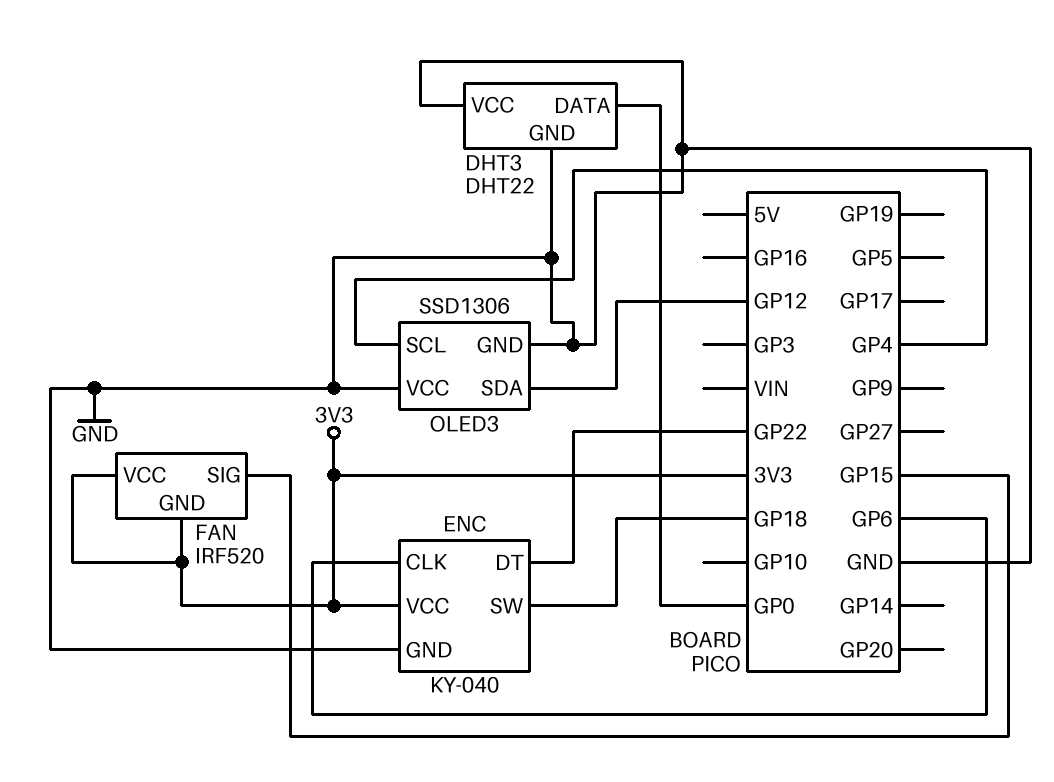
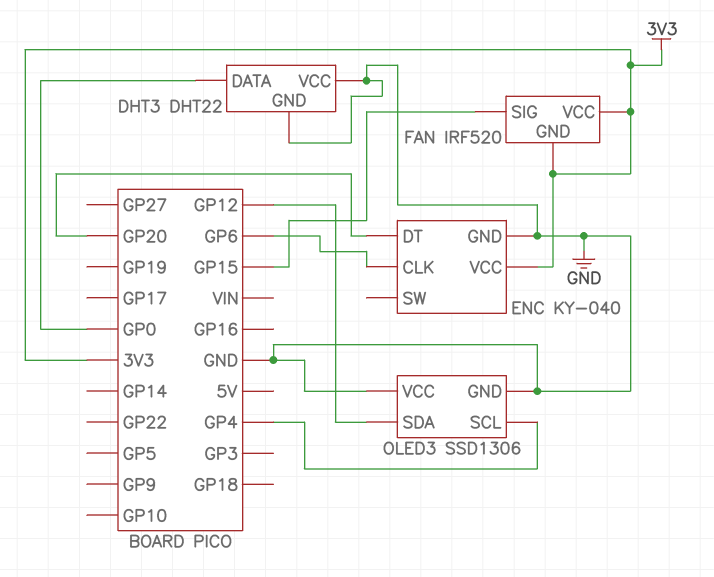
ENC pin DT: GP22 -> GP20
ENC pin SW: GP18 -> none

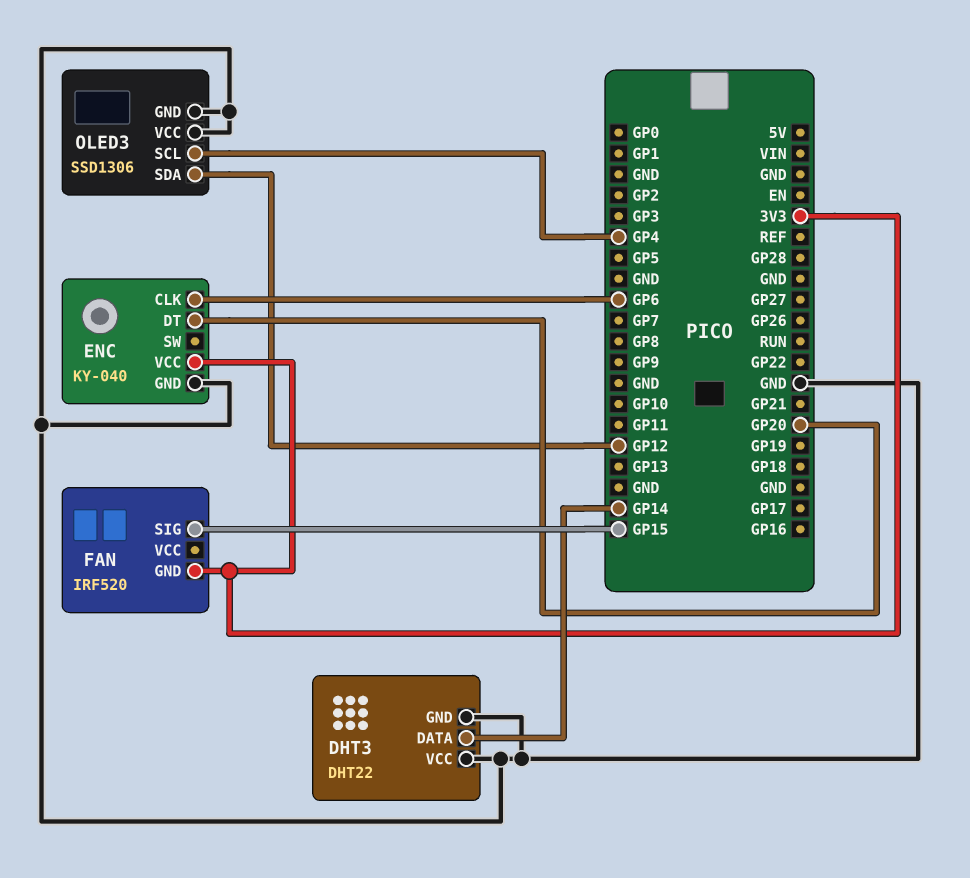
DHT3 pin DATA: GP0 -> GP14
FAN pin VCC: 3V3 -> none

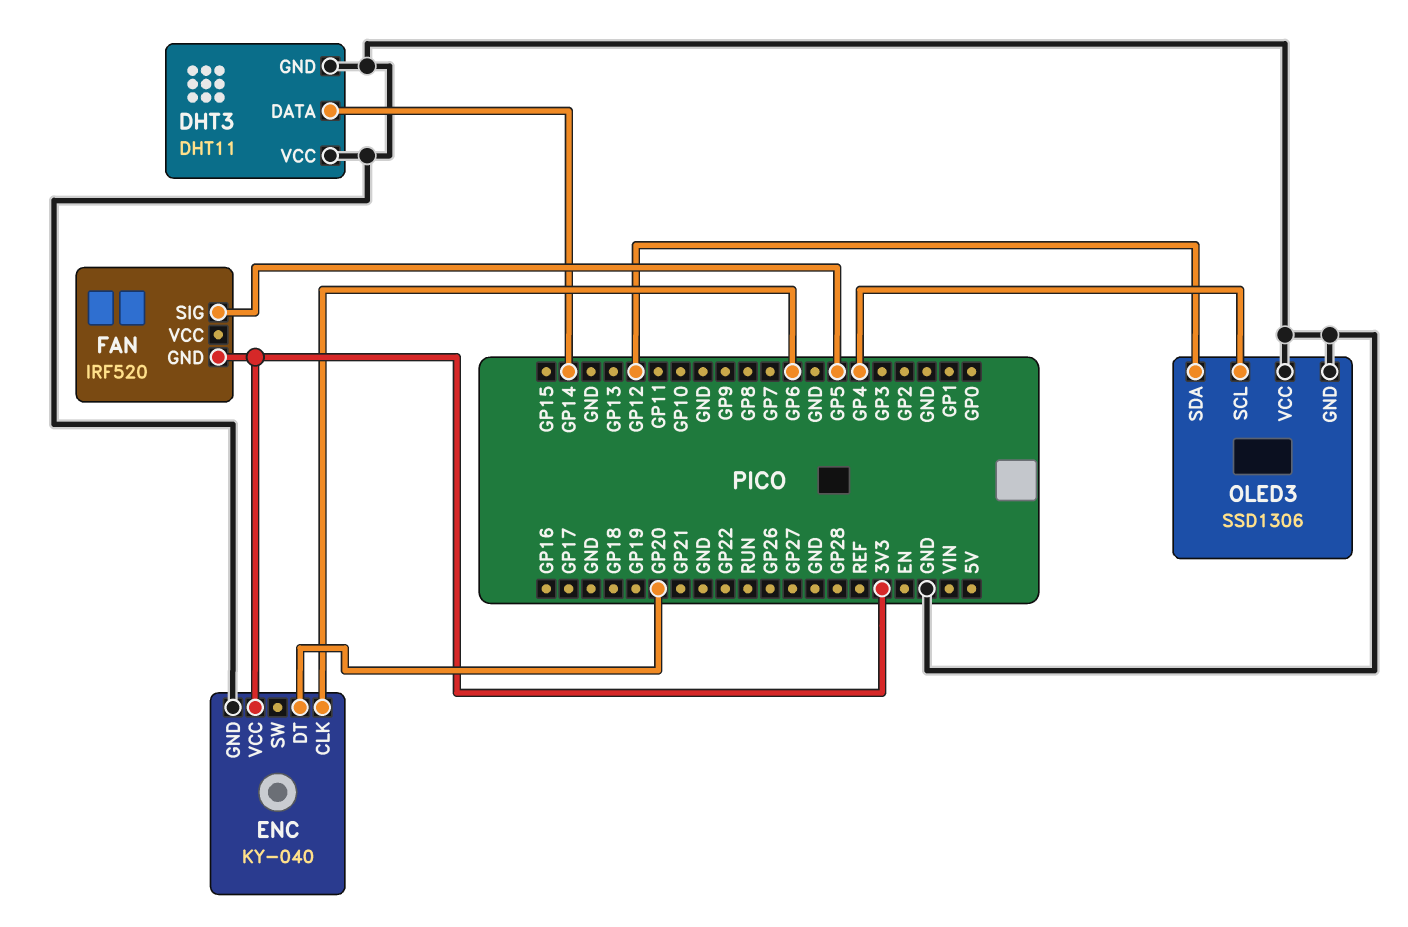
DHT3: DHT22 -> DHT11
FAN pin SIG: GP15 -> GP5

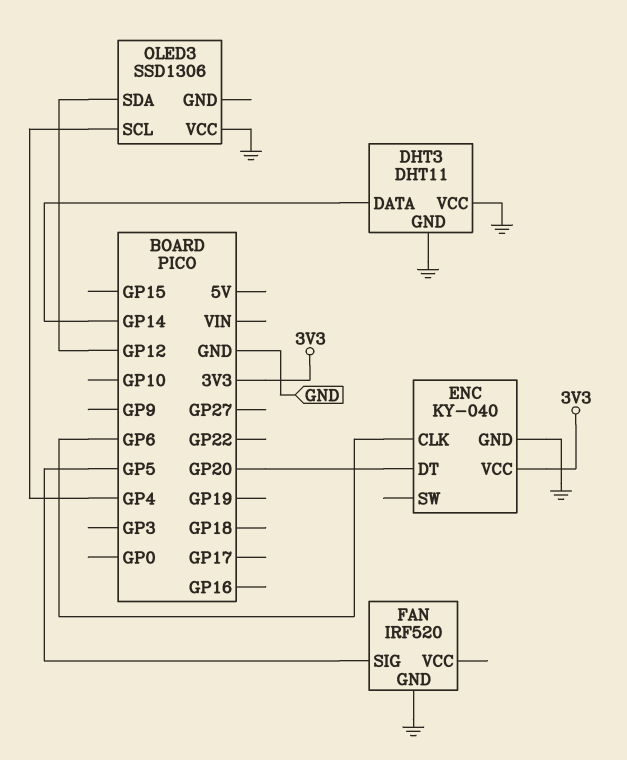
FAN pin GND: 3V3 -> GND
OLED3 pin GND: GND -> none

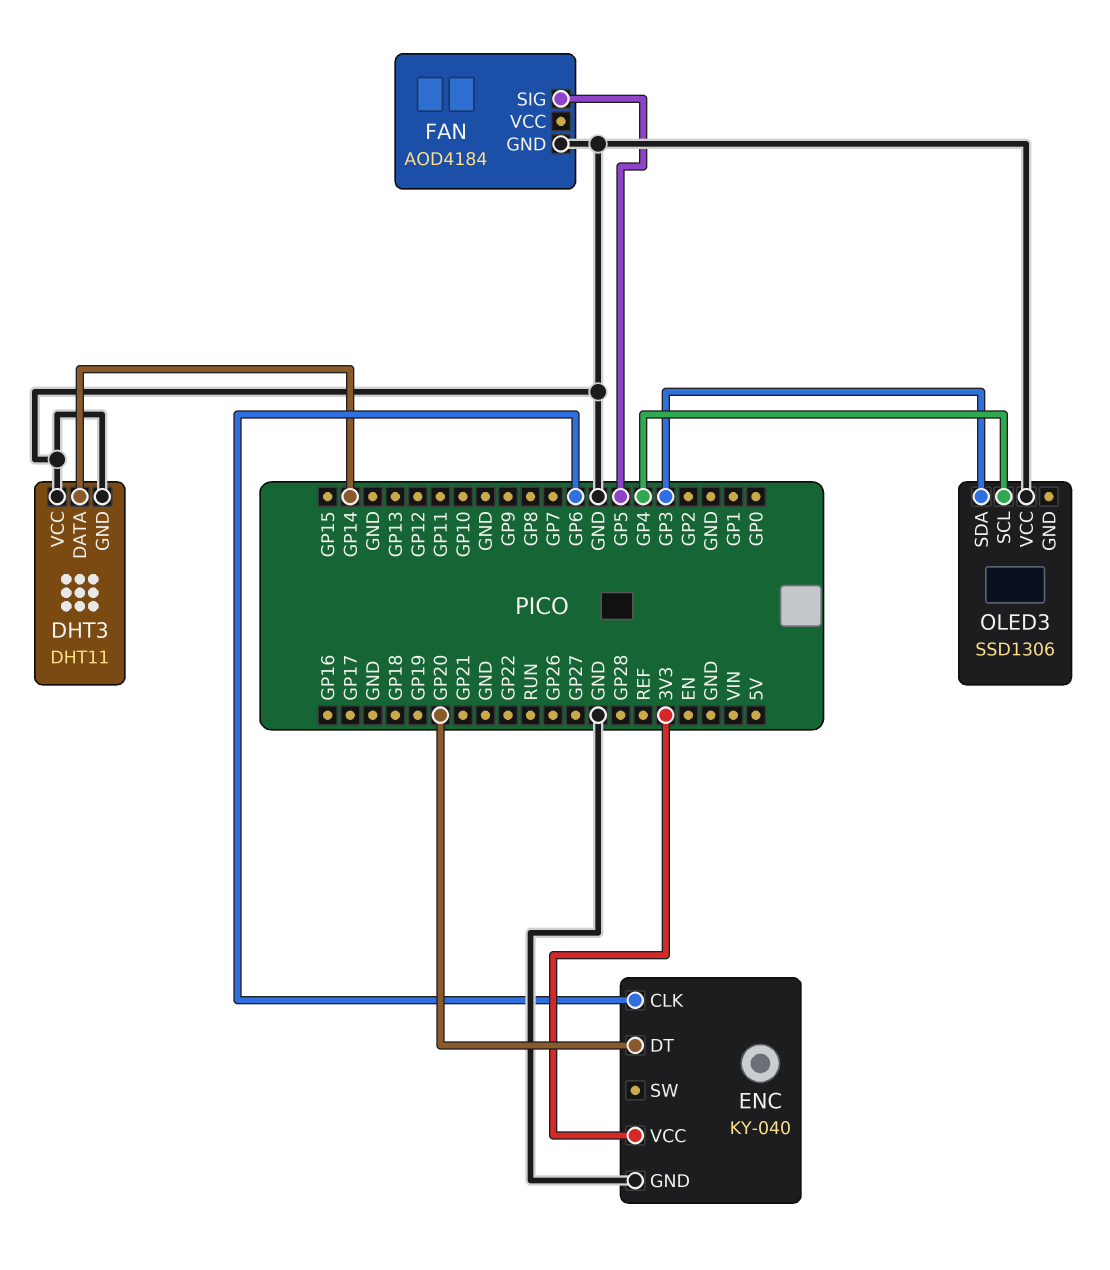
FAN: IRF520 -> AOD4184
OLED3 pin SDA: GP12 -> GP3

